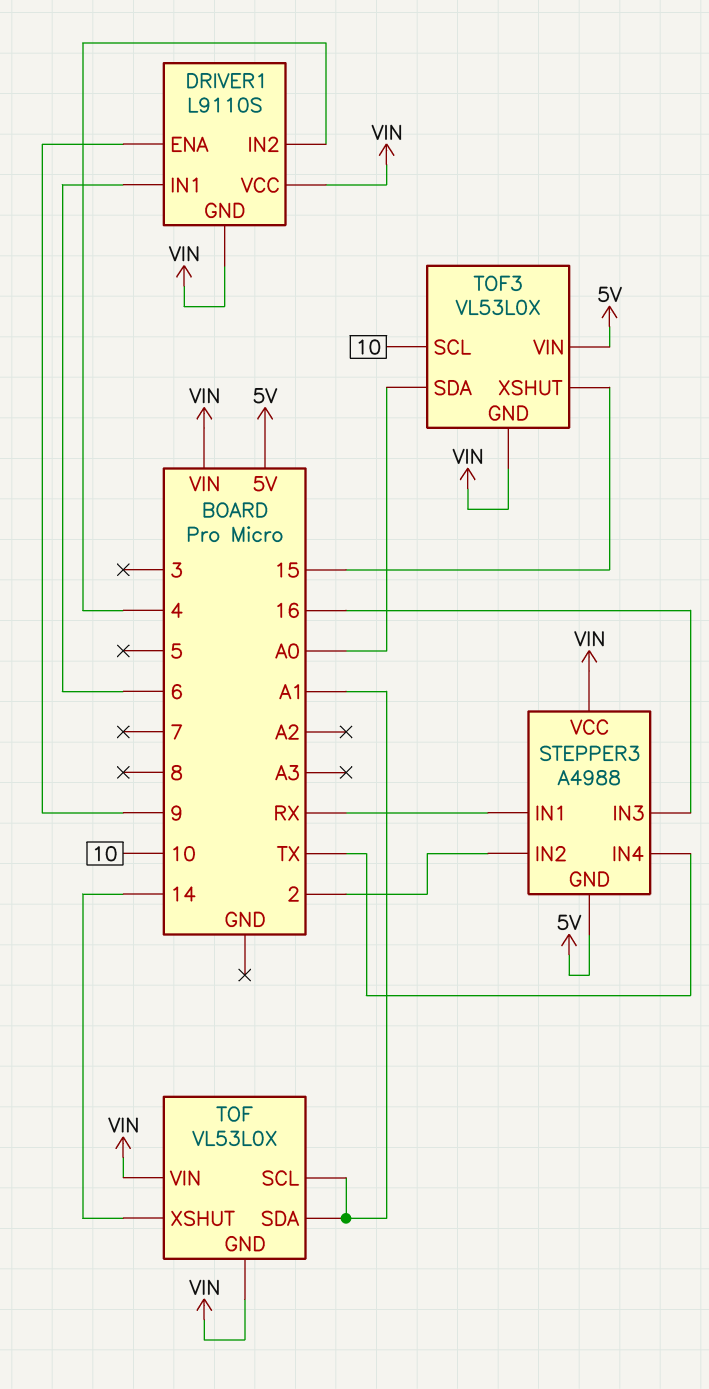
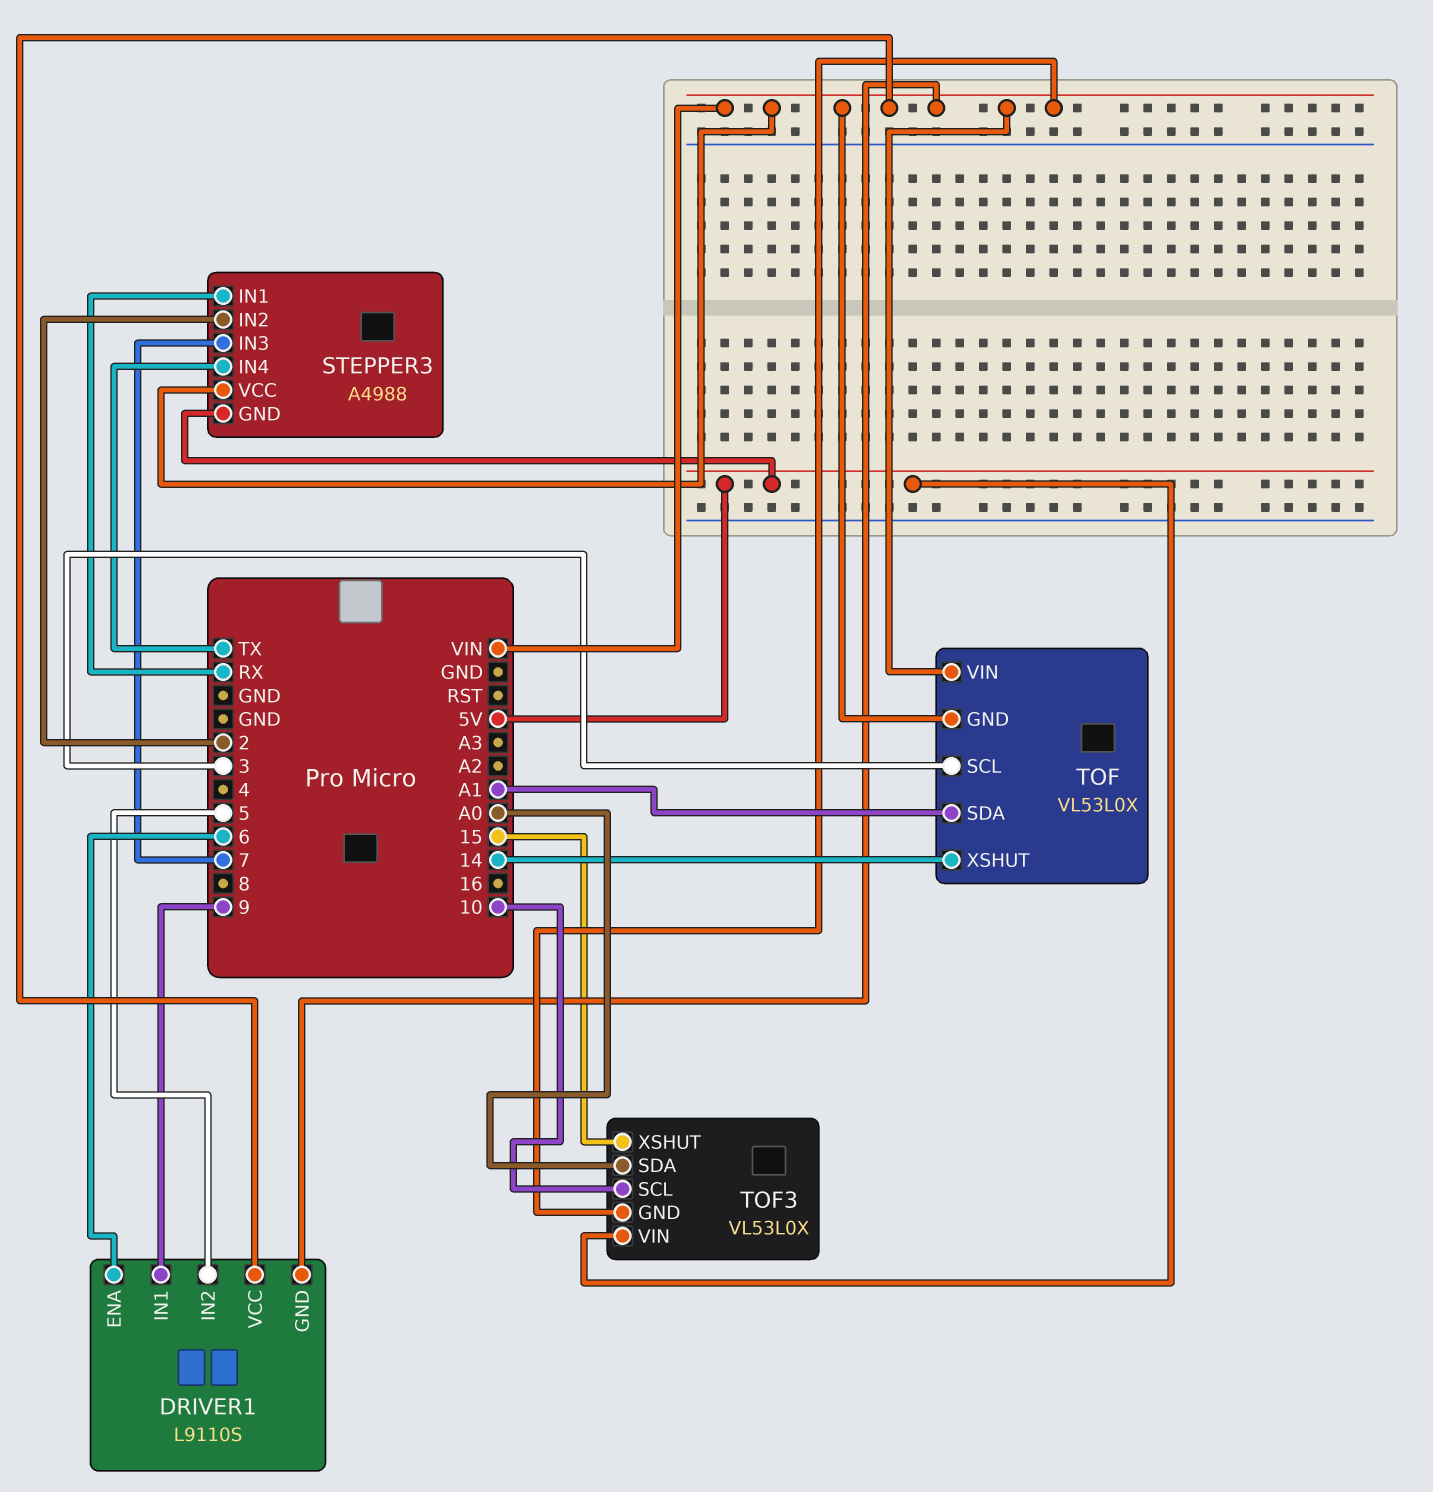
DRIVER1 pin ENA: 9 -> 6
DRIVER1 pin IN1: 6 -> 9
DRIVER1 pin IN2: 4 -> 5
STEPPER3 pin IN3: 16 -> 7
TOF pin SCL: A1 -> 3

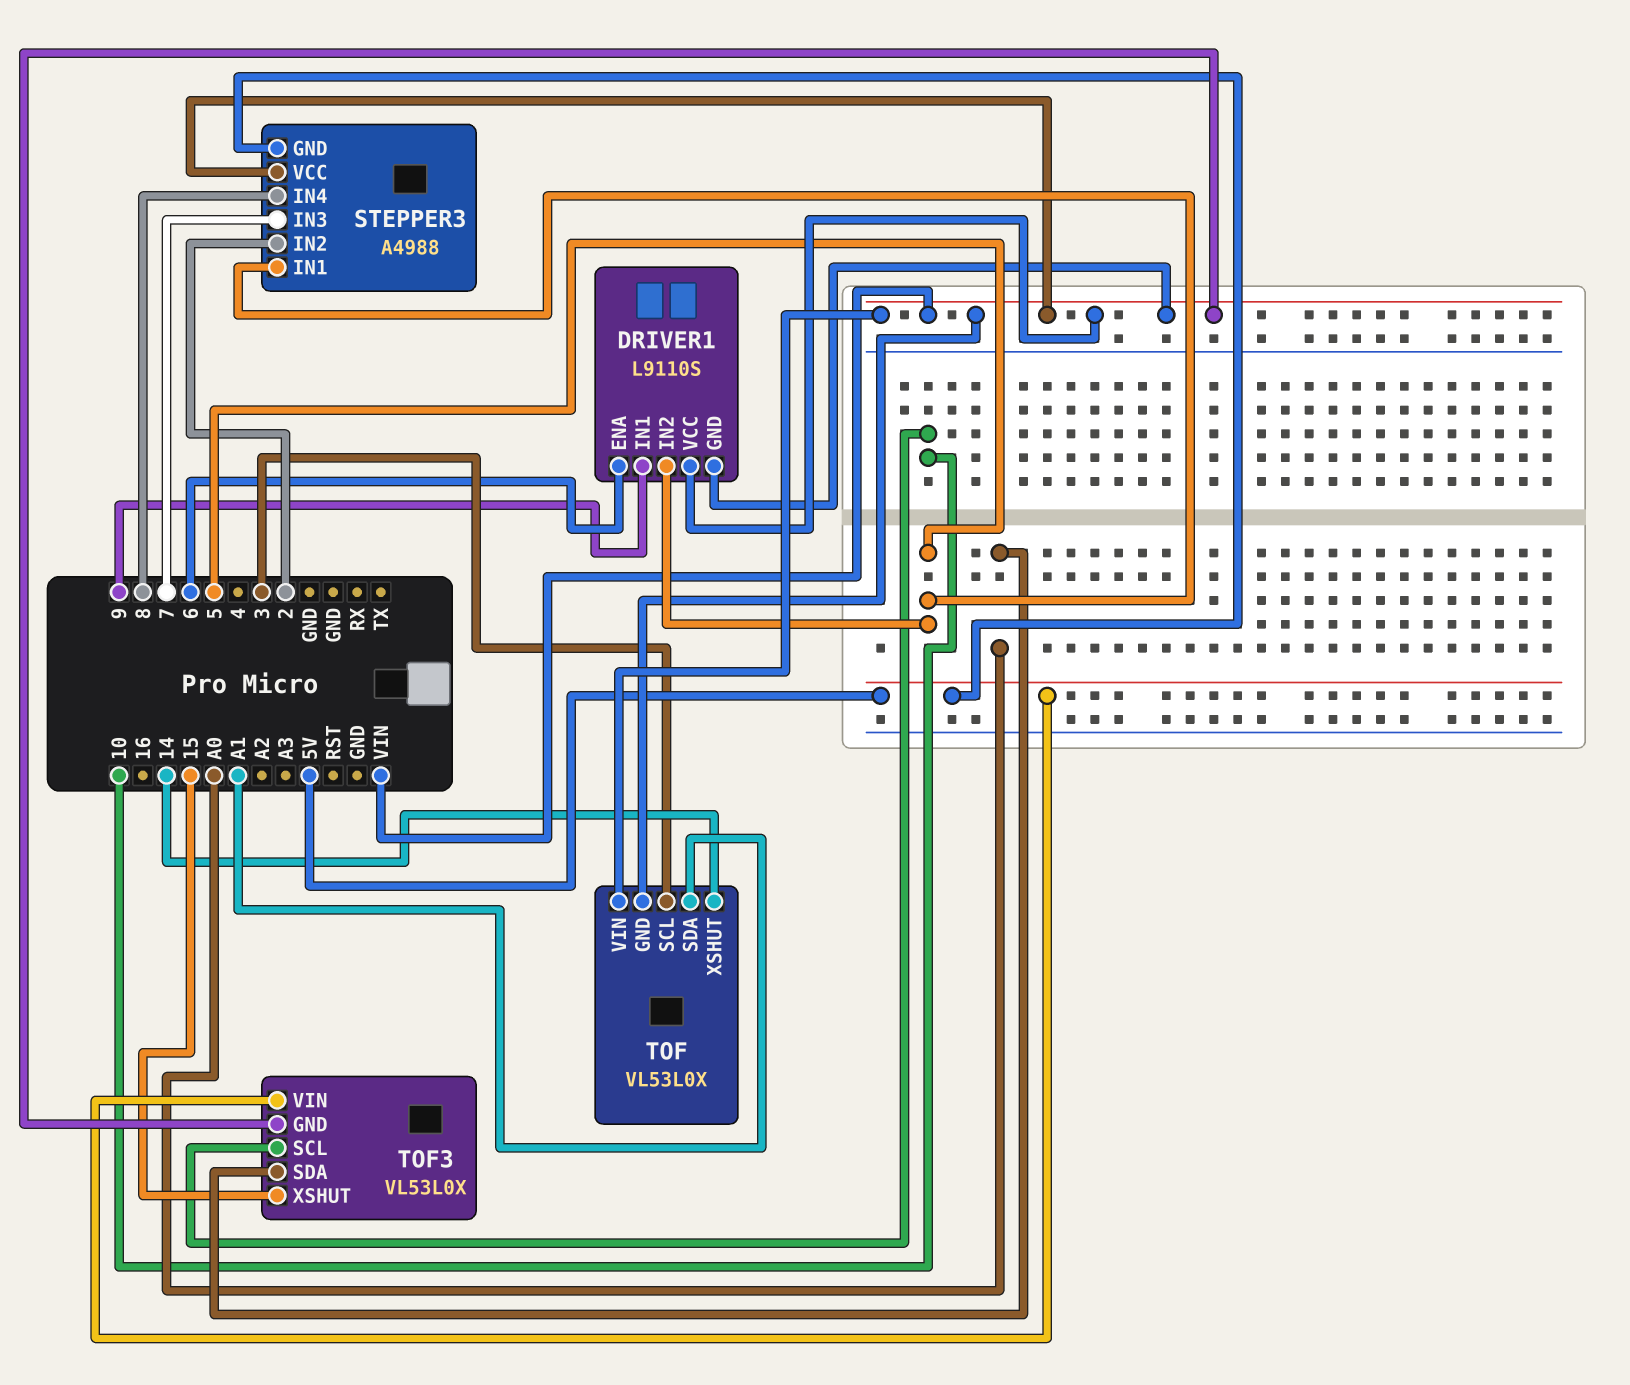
STEPPER3 pin IN1: RX -> 5
STEPPER3 pin IN4: TX -> 8

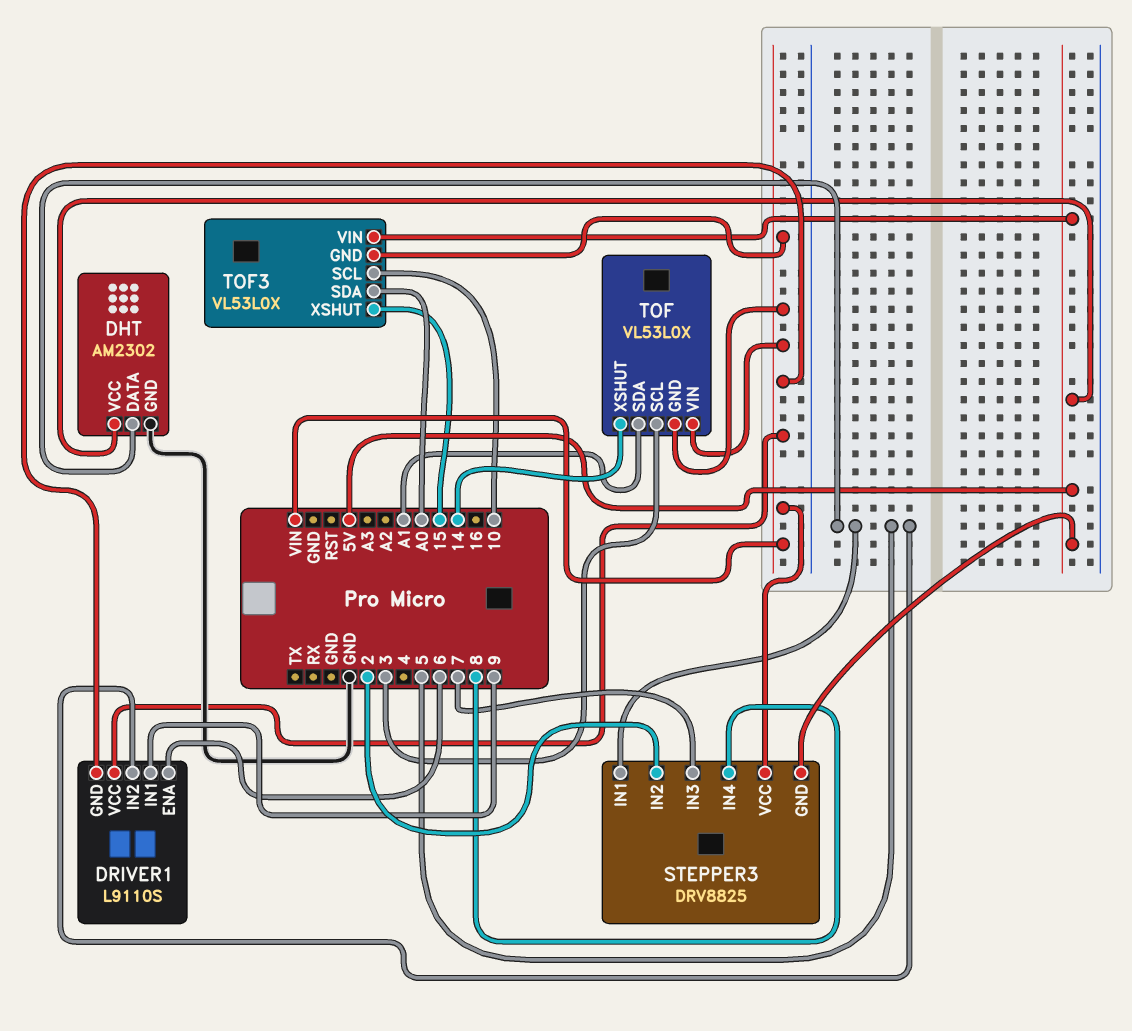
DHT: none -> AM2302
DHT pin DATA: none -> 5
DHT pin GND: none -> GND
DHT pin VCC: none -> 5V
STEPPER3: A4988 -> DRV8825

